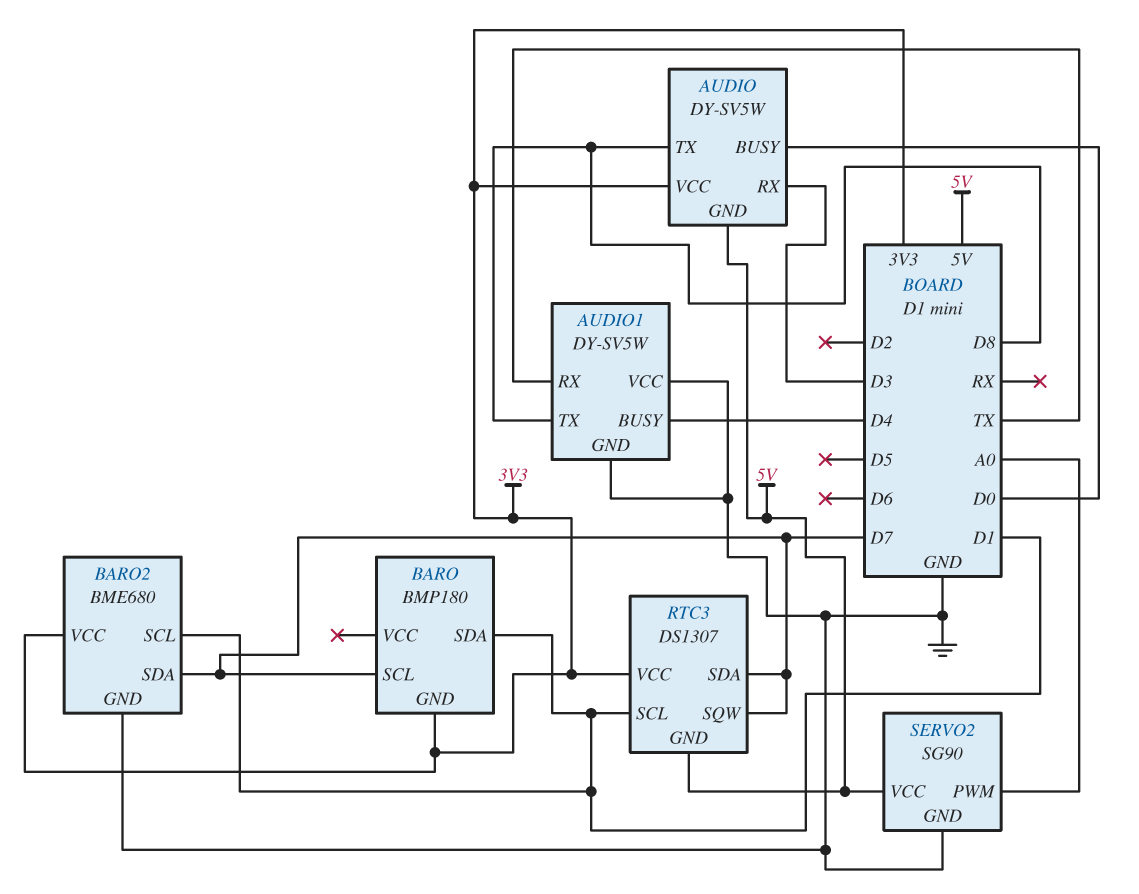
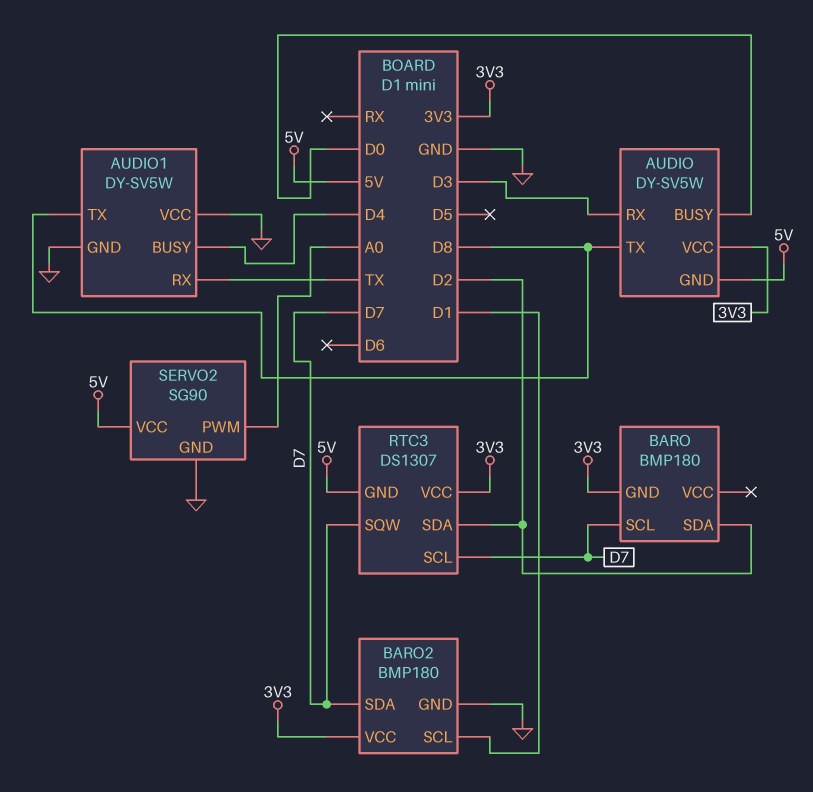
BARO pin SDA: D1 -> D2
BARO2: BME680 -> BMP180
RTC3 pin SCL: D1 -> D7
RTC3 pin SDA: D7 -> D2

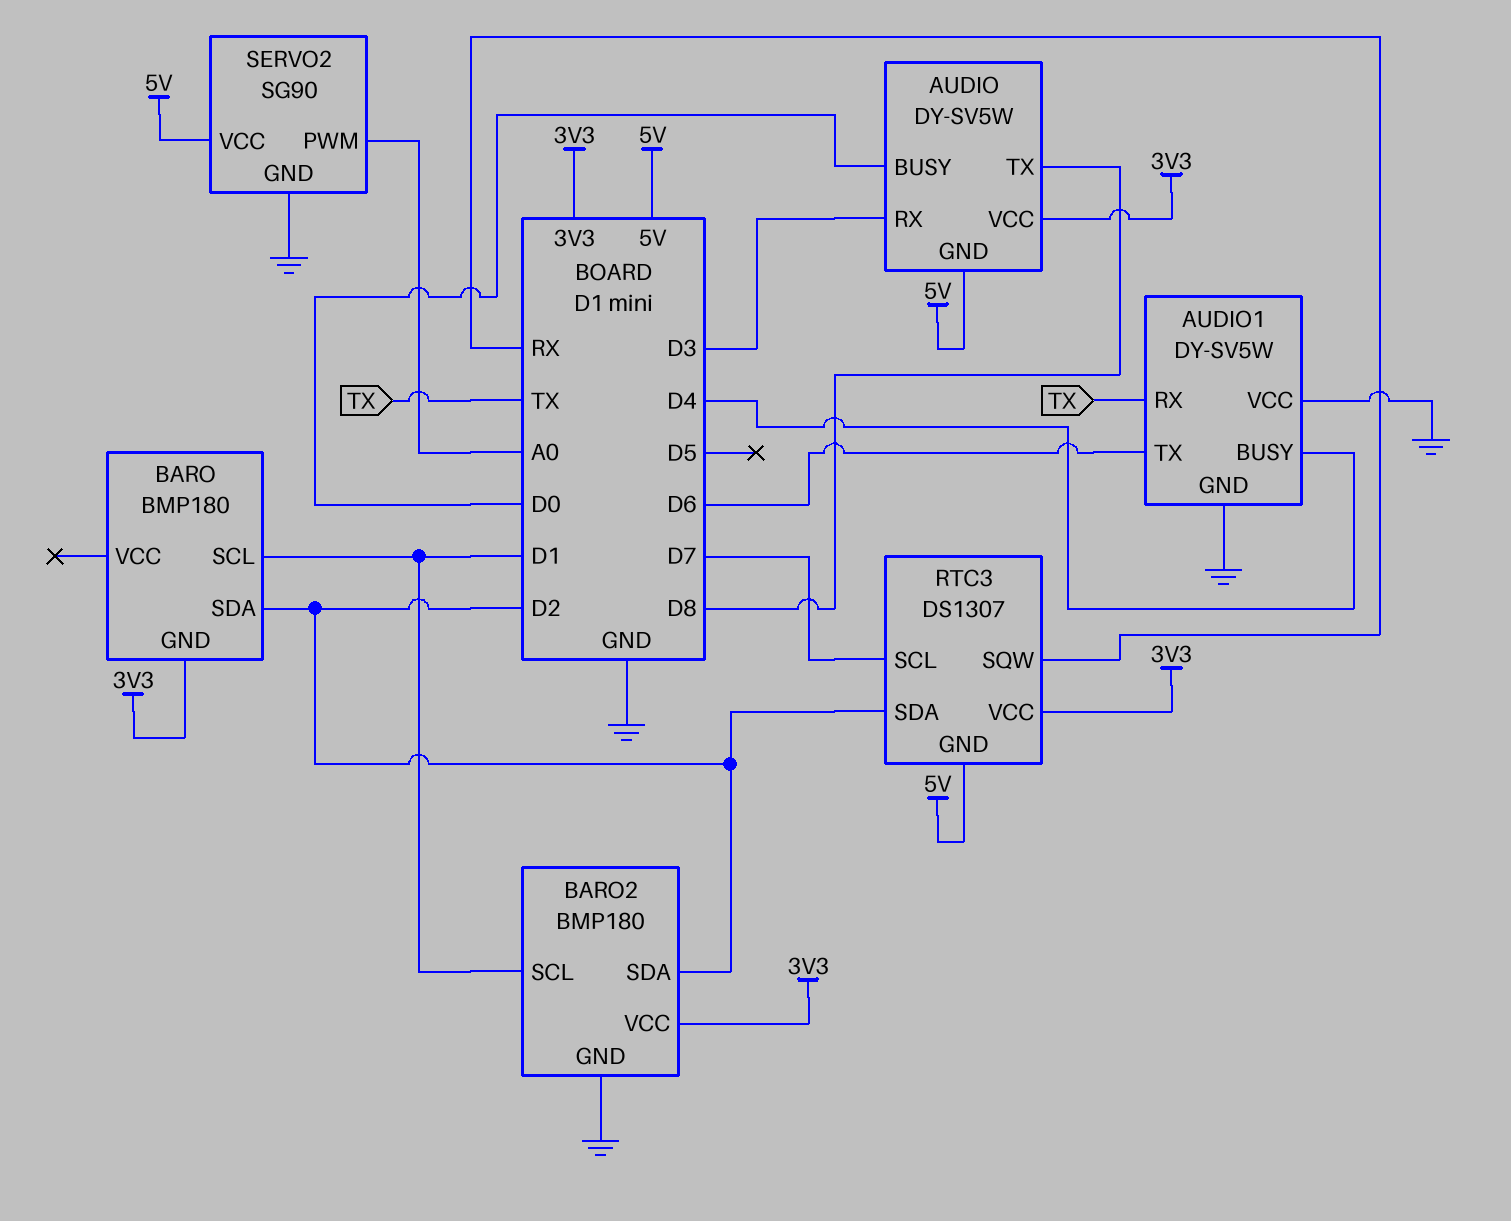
AUDIO1 pin TX: D8 -> D6
BARO pin SCL: D7 -> D1
BARO2 pin SDA: D7 -> D2
RTC3 pin SQW: D7 -> RX

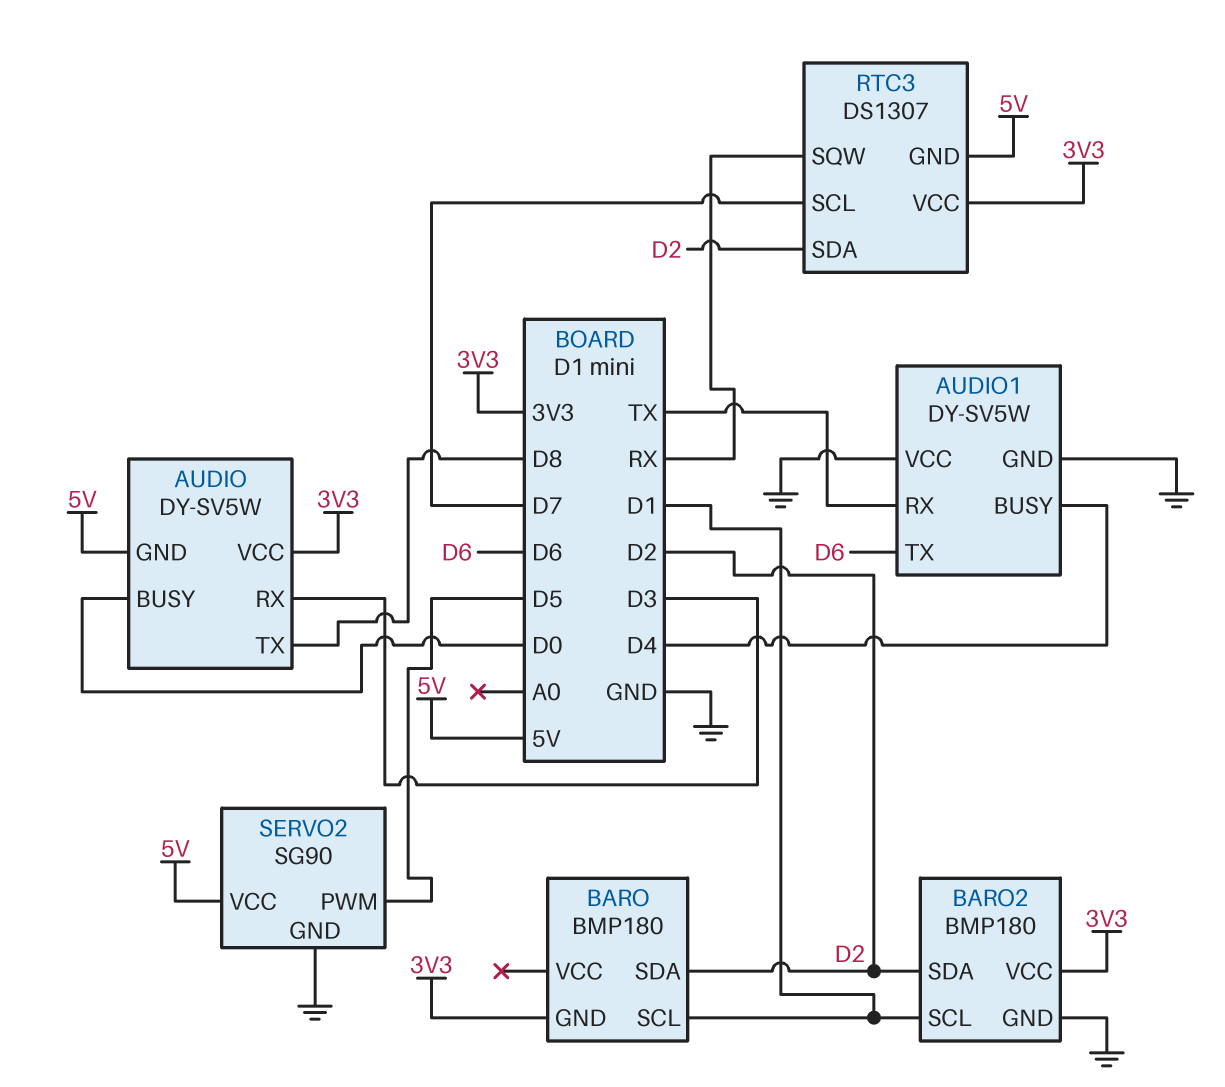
SERVO2 pin PWM: A0 -> D5

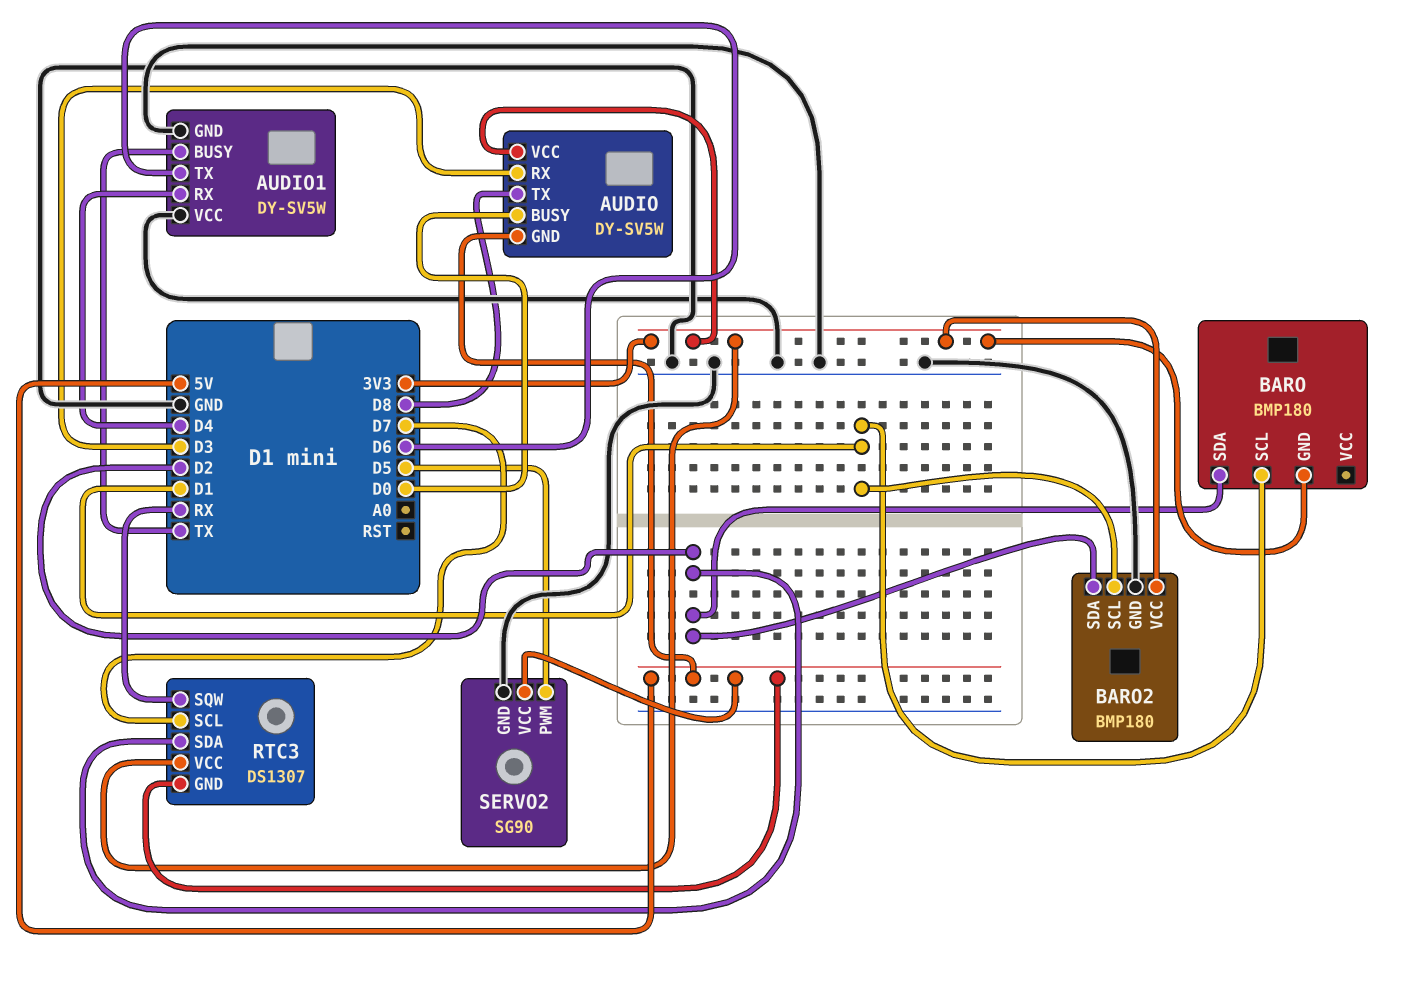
AUDIO1 pin BUSY: D4 -> TX
AUDIO1 pin RX: TX -> D4

